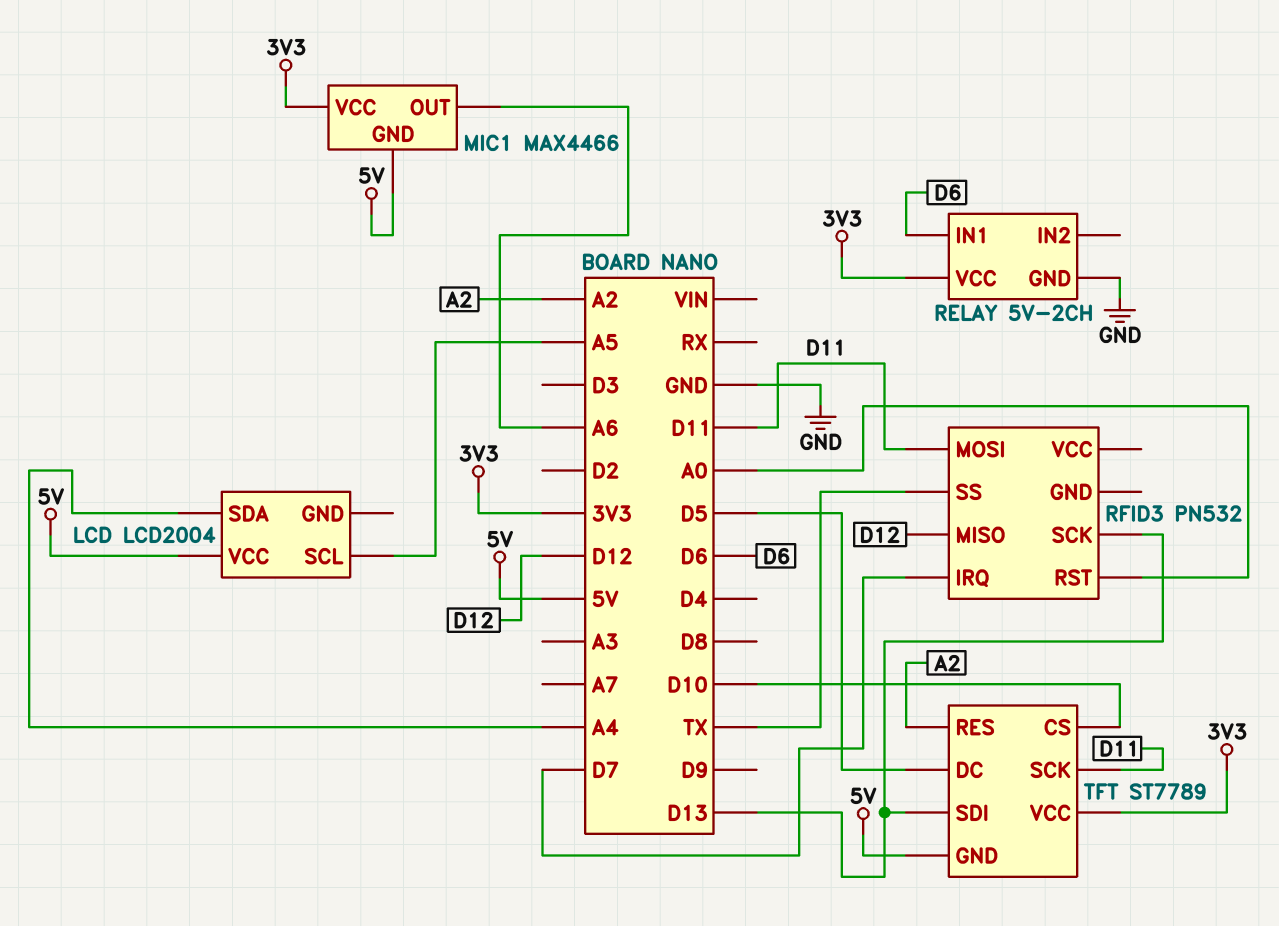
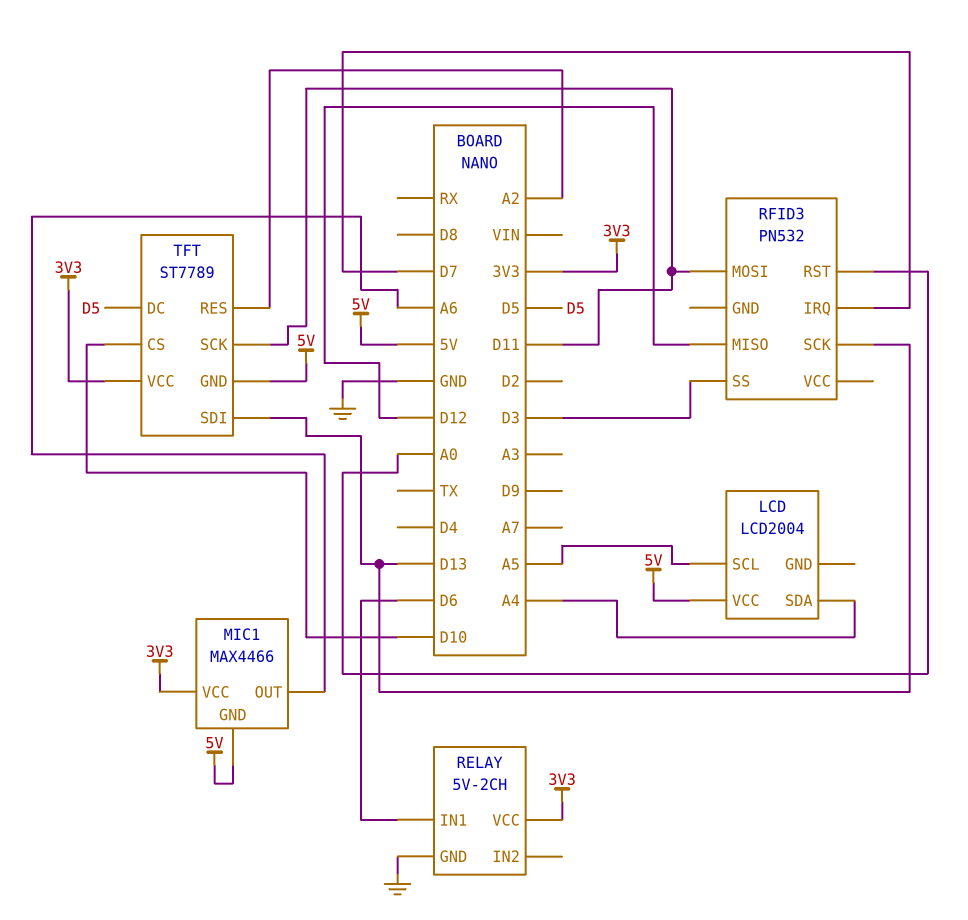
RFID3 pin SS: TX -> D3

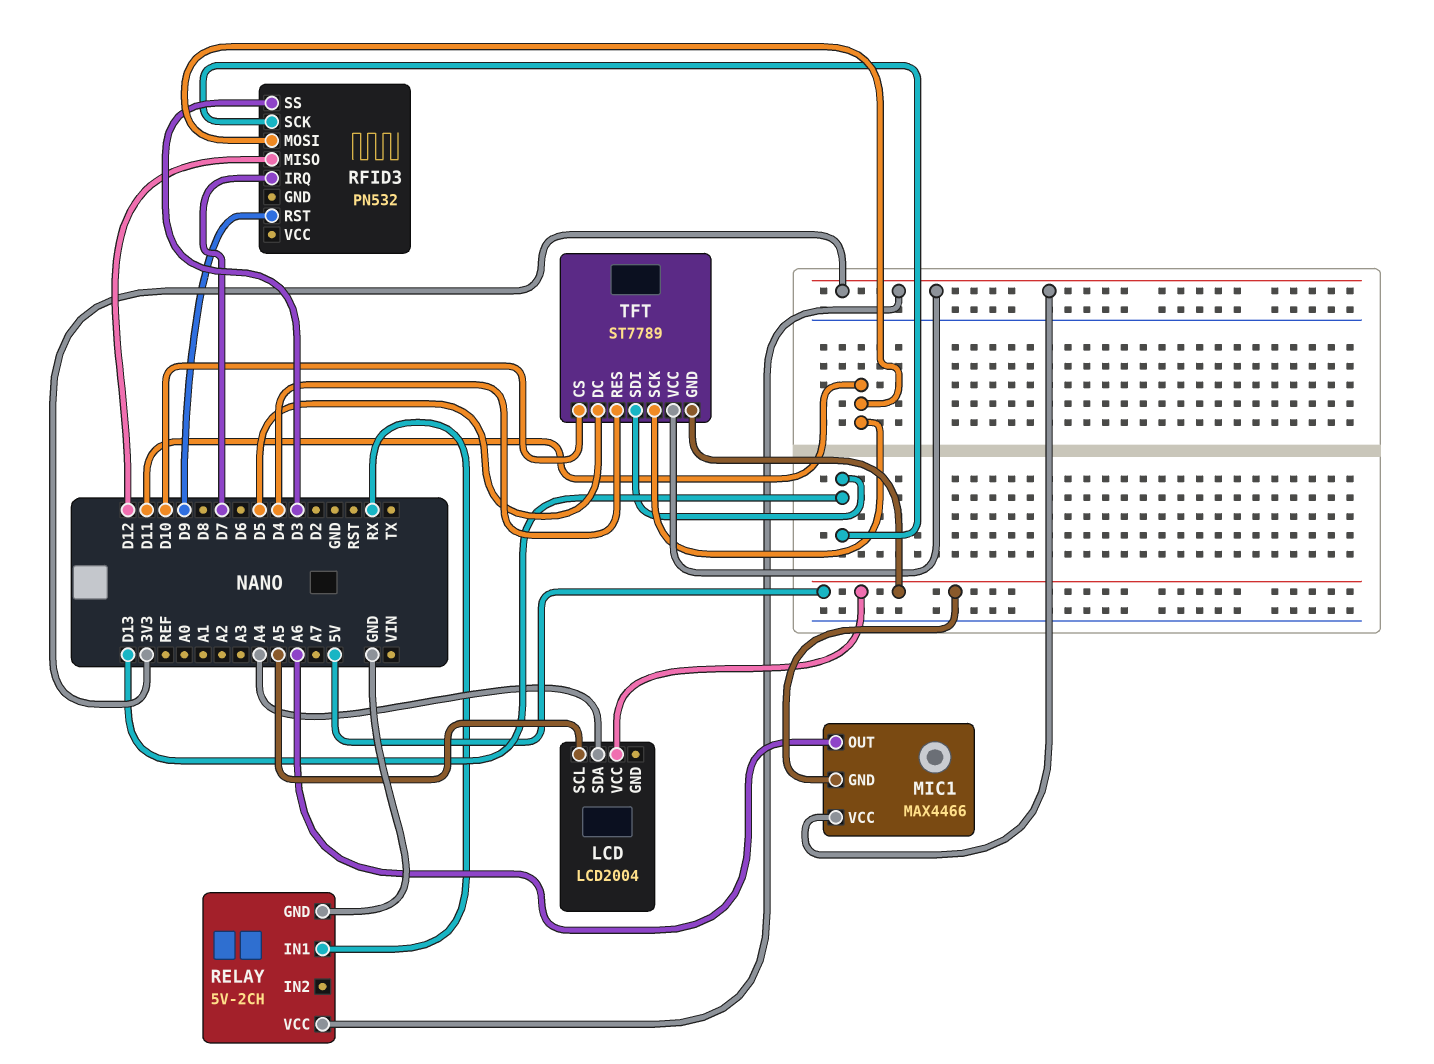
RELAY pin IN1: D6 -> RX
RFID3 pin RST: A0 -> D9
TFT pin RES: A2 -> D4

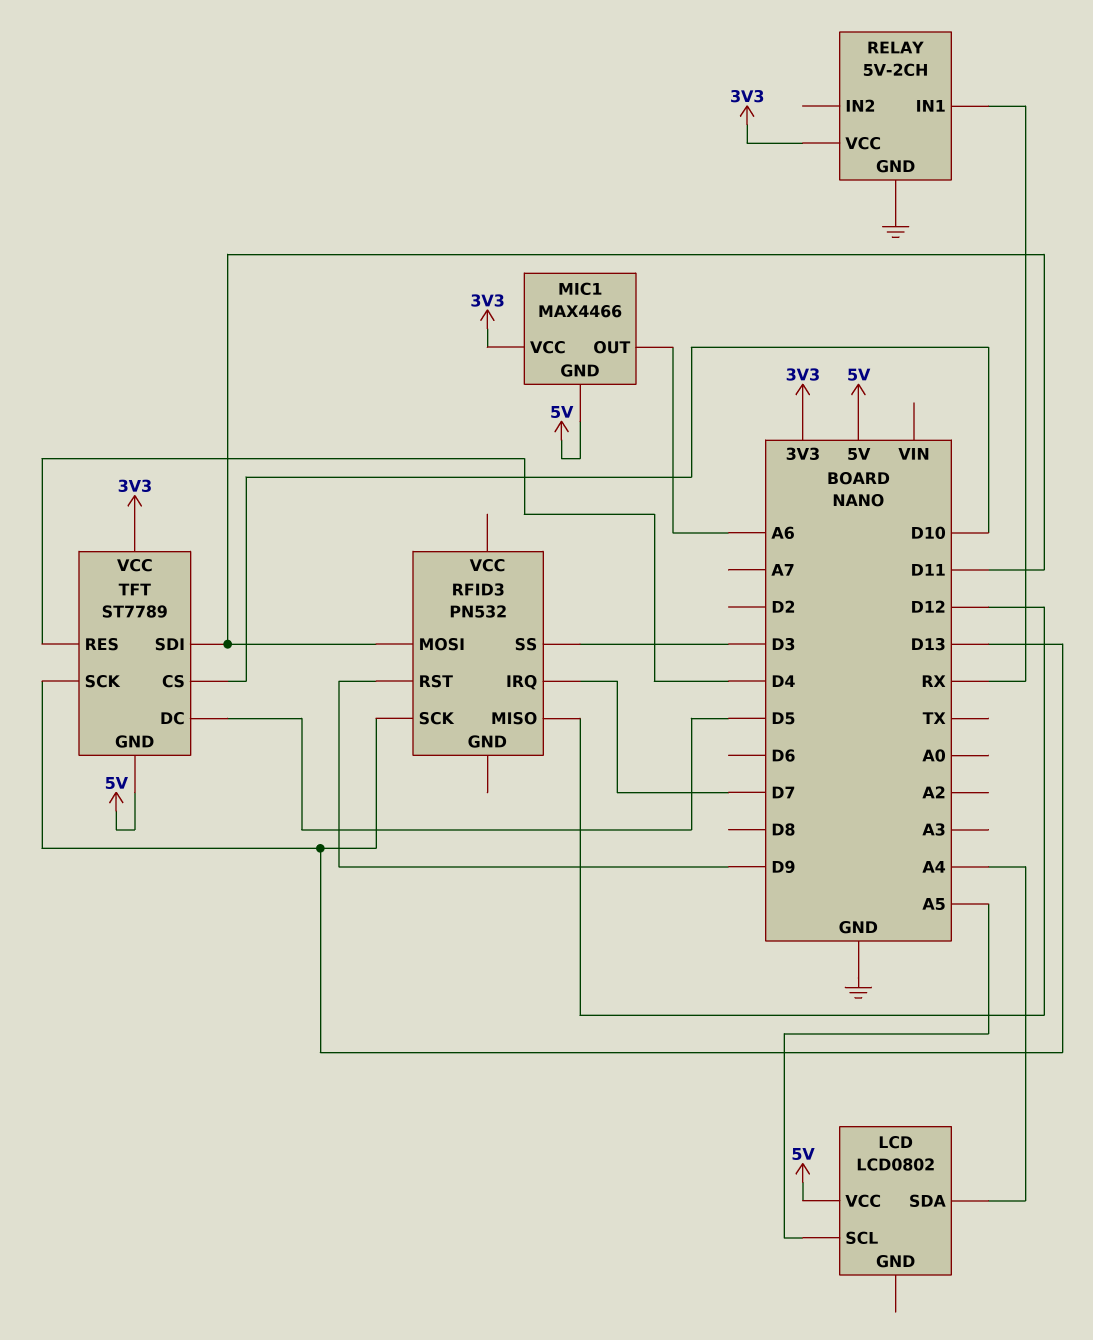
LCD: LCD2004 -> LCD0802
TFT pin SCK: D11 -> D13
TFT pin SDI: D13 -> D11

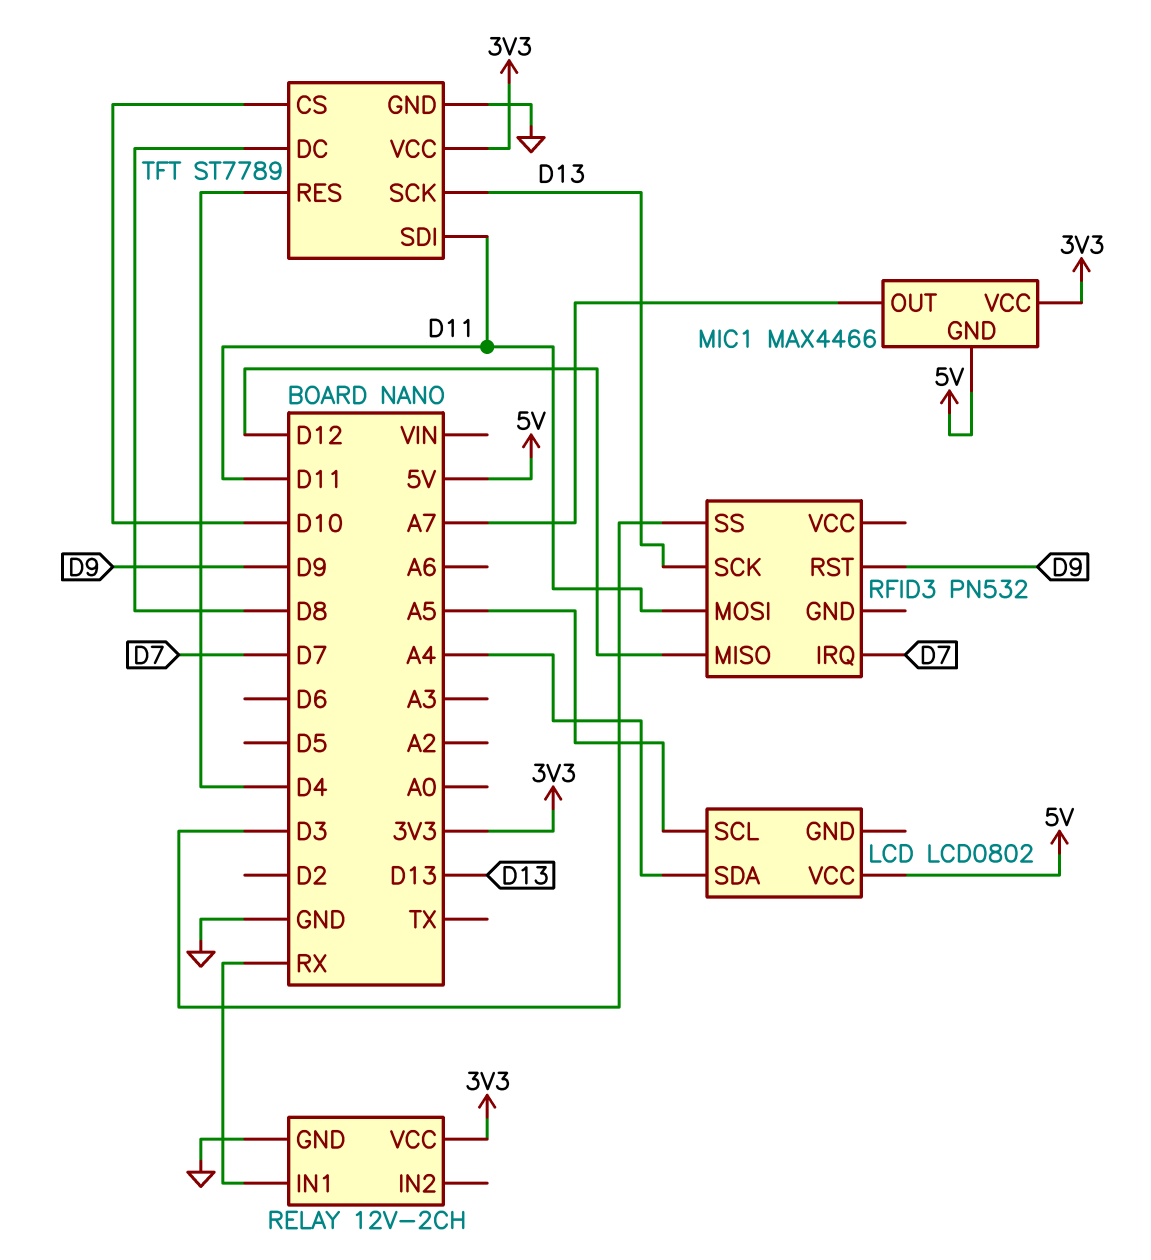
MIC1 pin OUT: A6 -> A7
RELAY: 5V-2CH -> 12V-2CH
TFT pin DC: D5 -> D8
TFT pin GND: 5V -> GND

